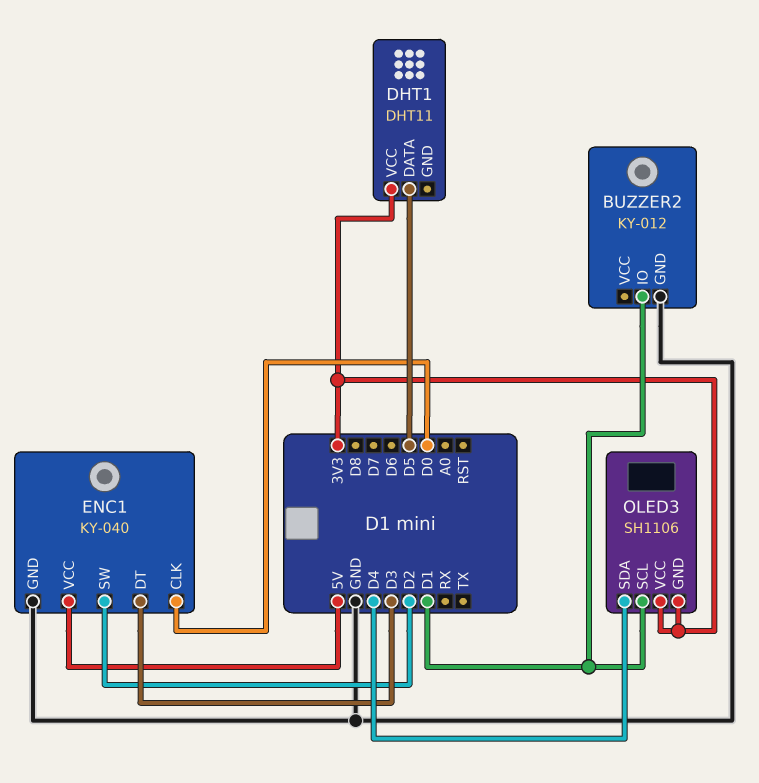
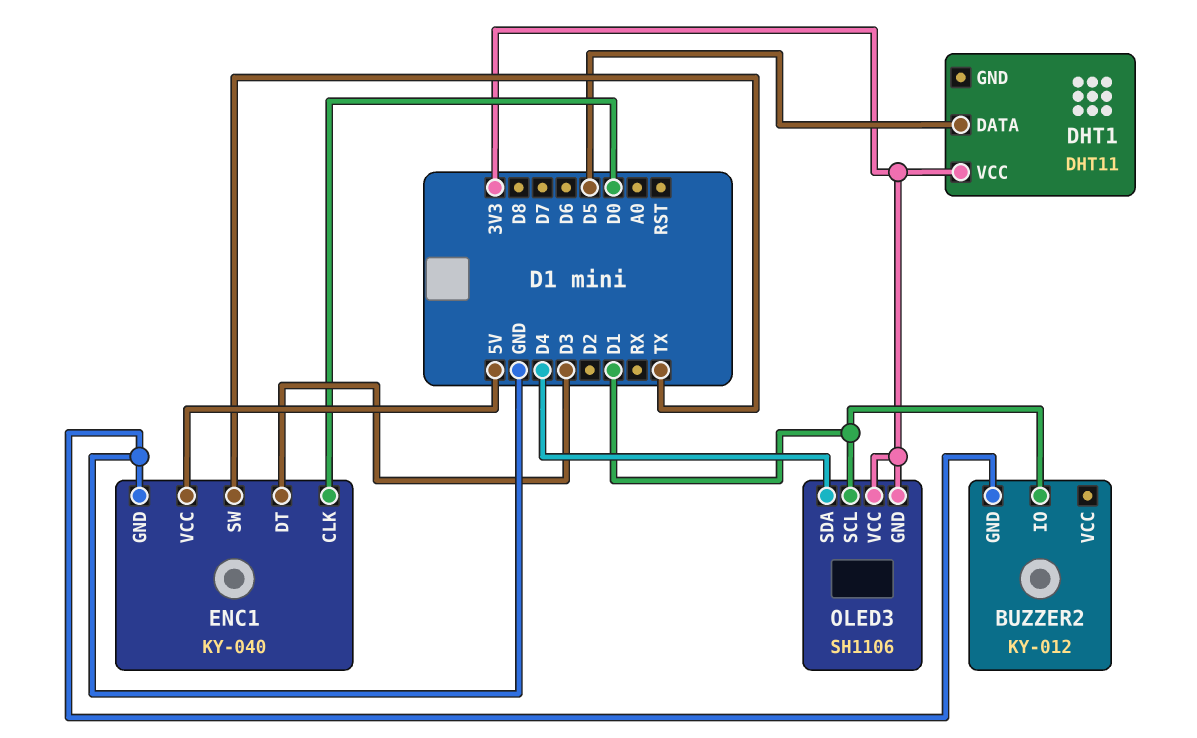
ENC1 pin SW: D2 -> TX

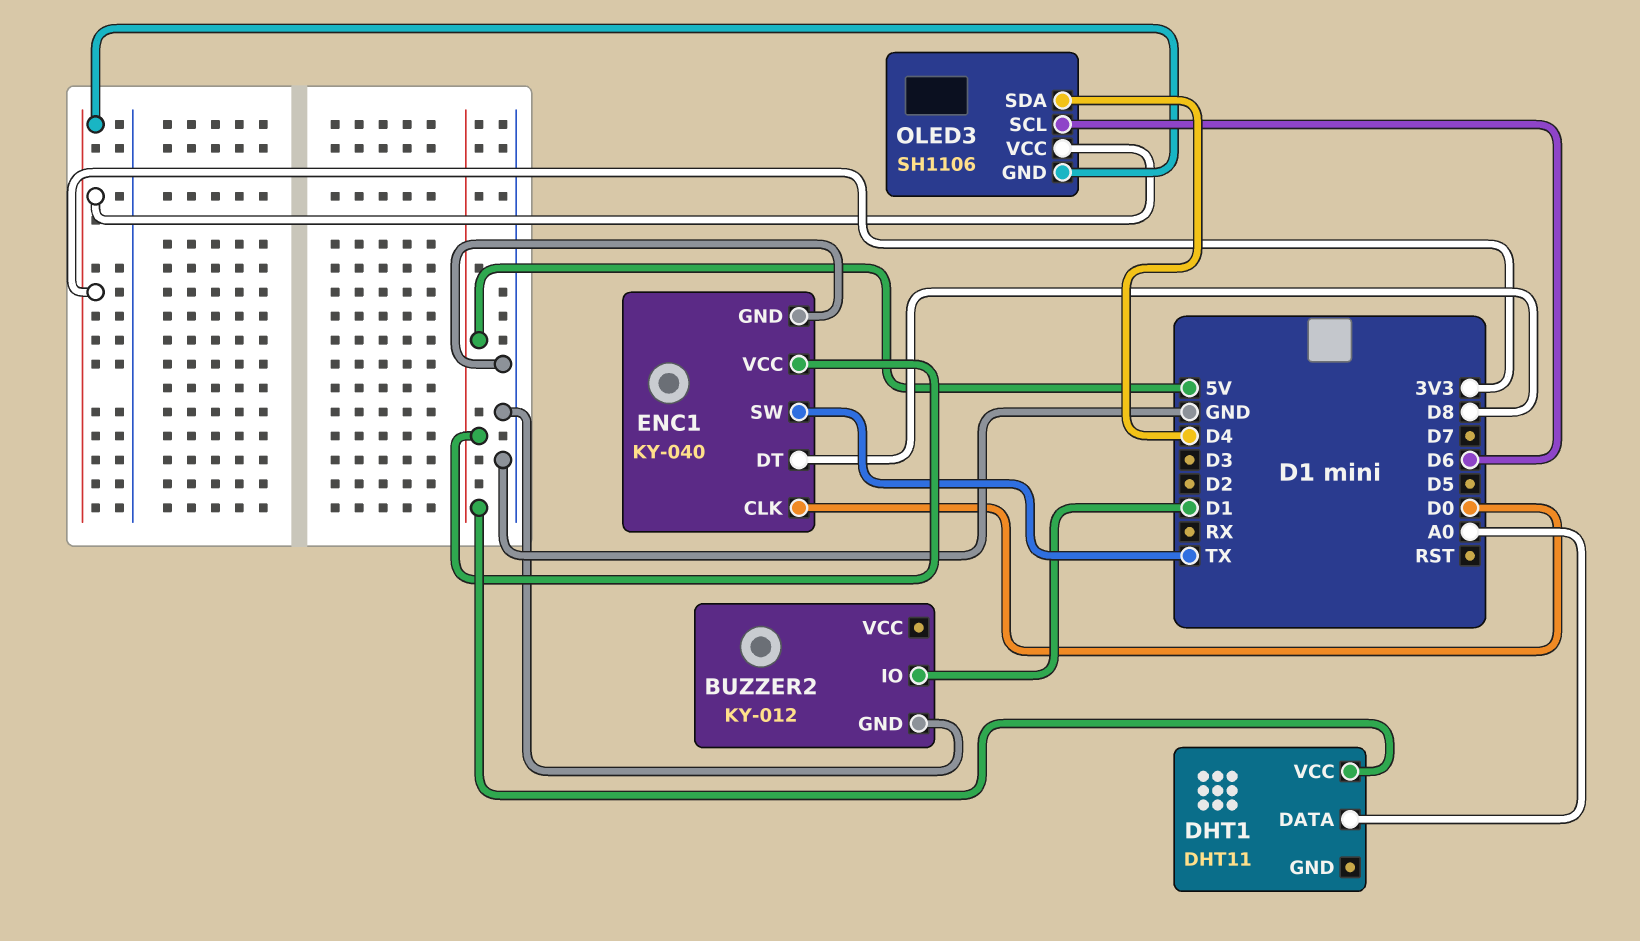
DHT1 pin DATA: D5 -> A0
DHT1 pin VCC: 3V3 -> 5V
ENC1 pin DT: D3 -> D8
OLED3 pin SCL: D1 -> D6

